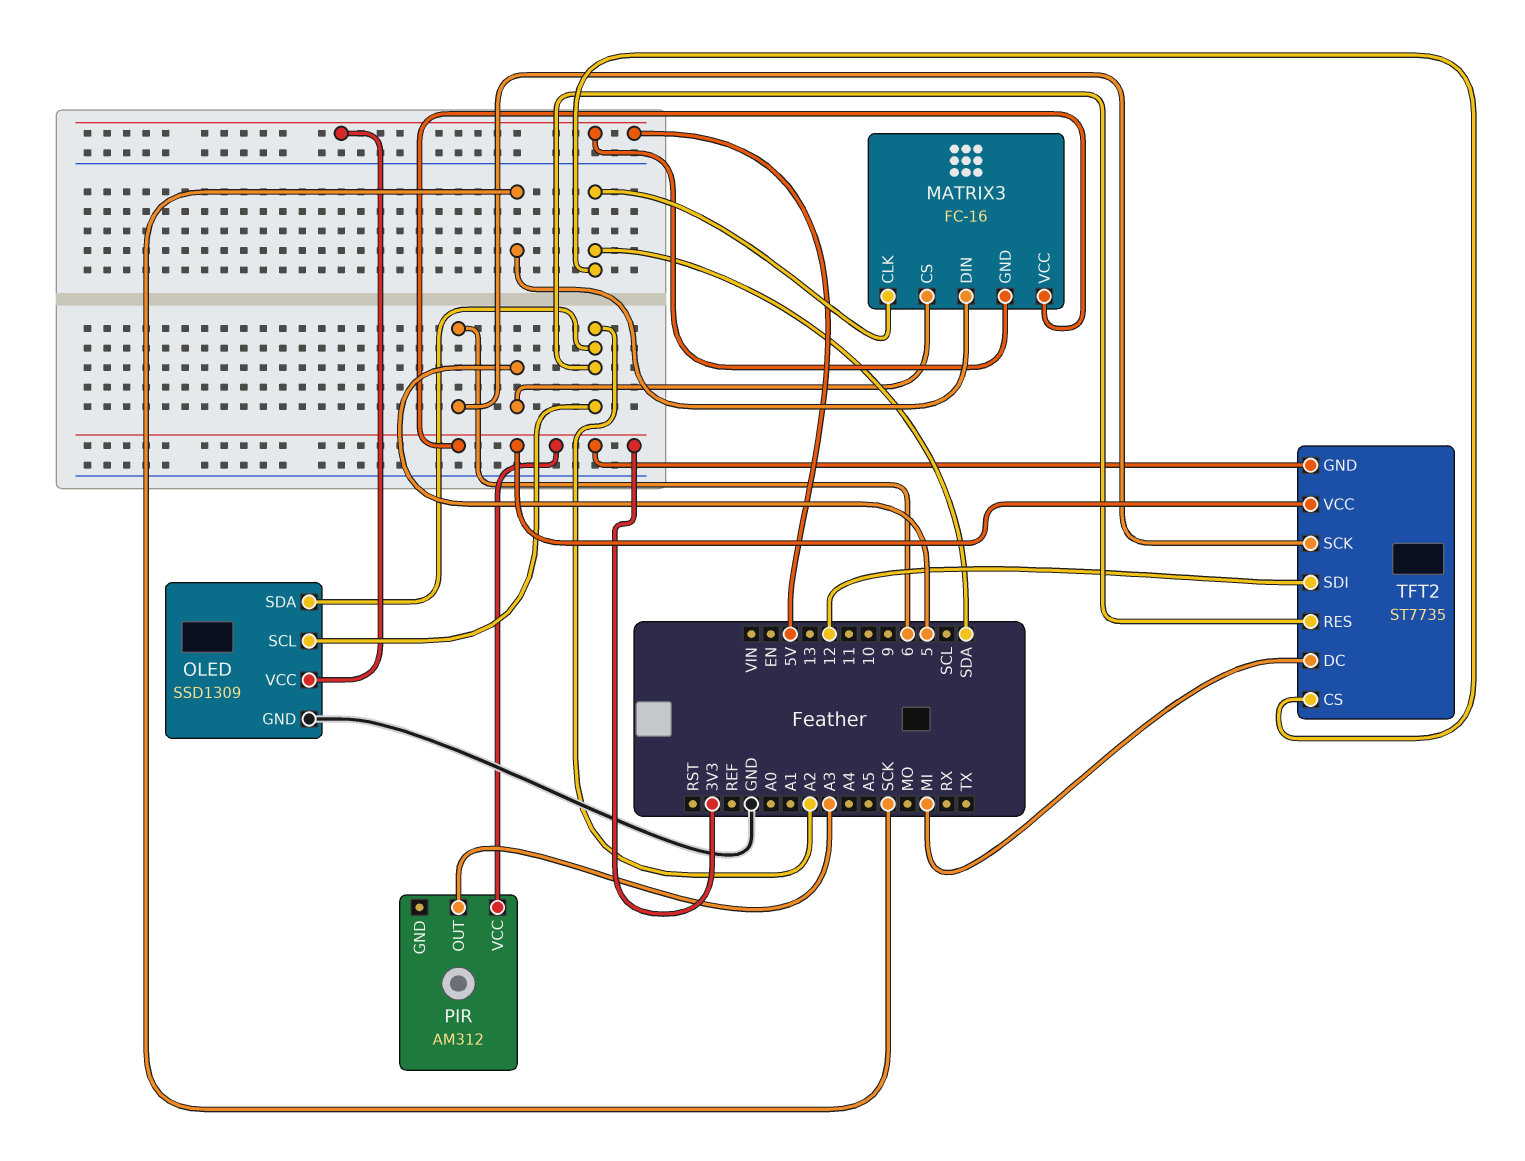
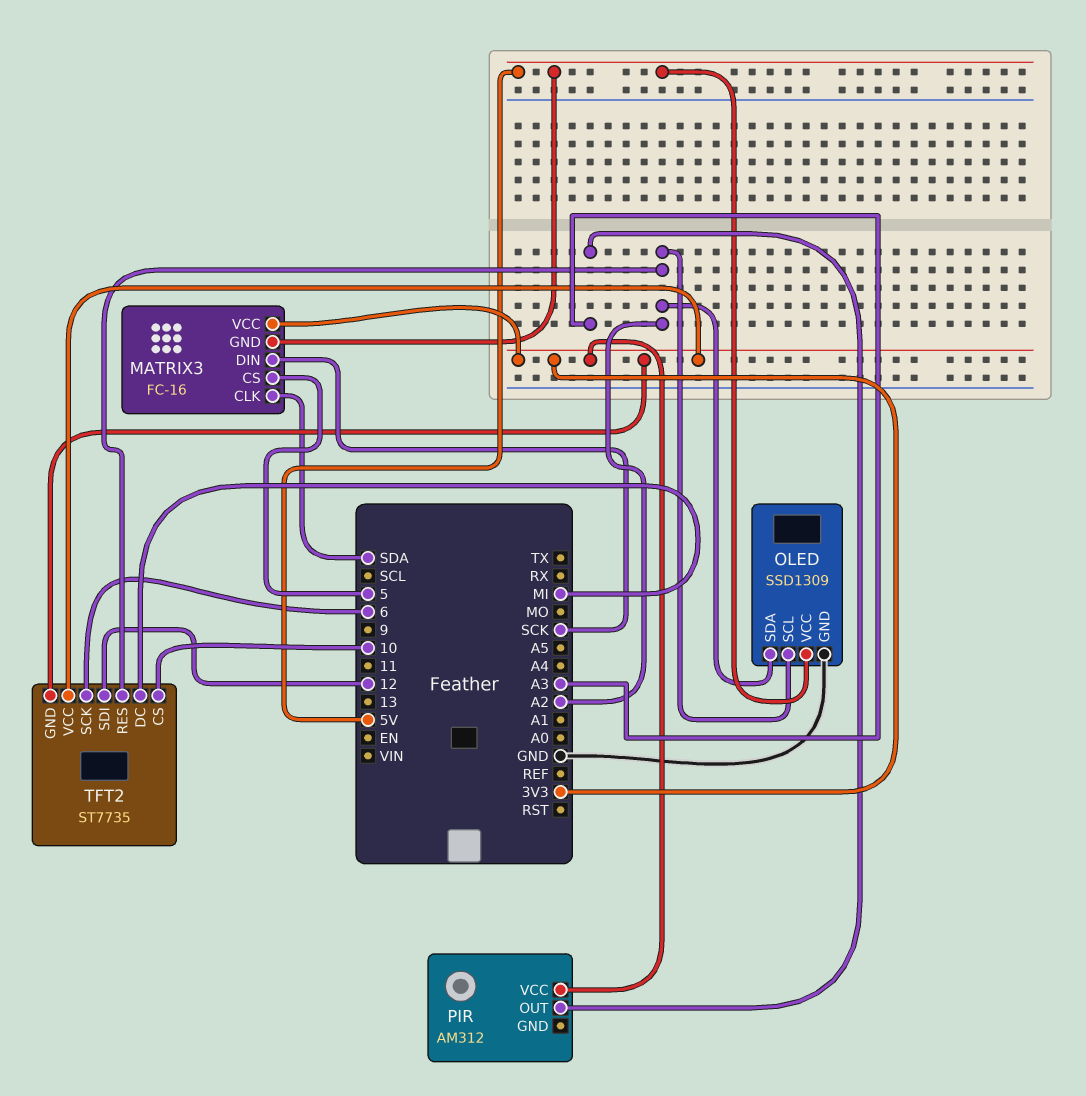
TFT2 pin CS: SDA -> 10

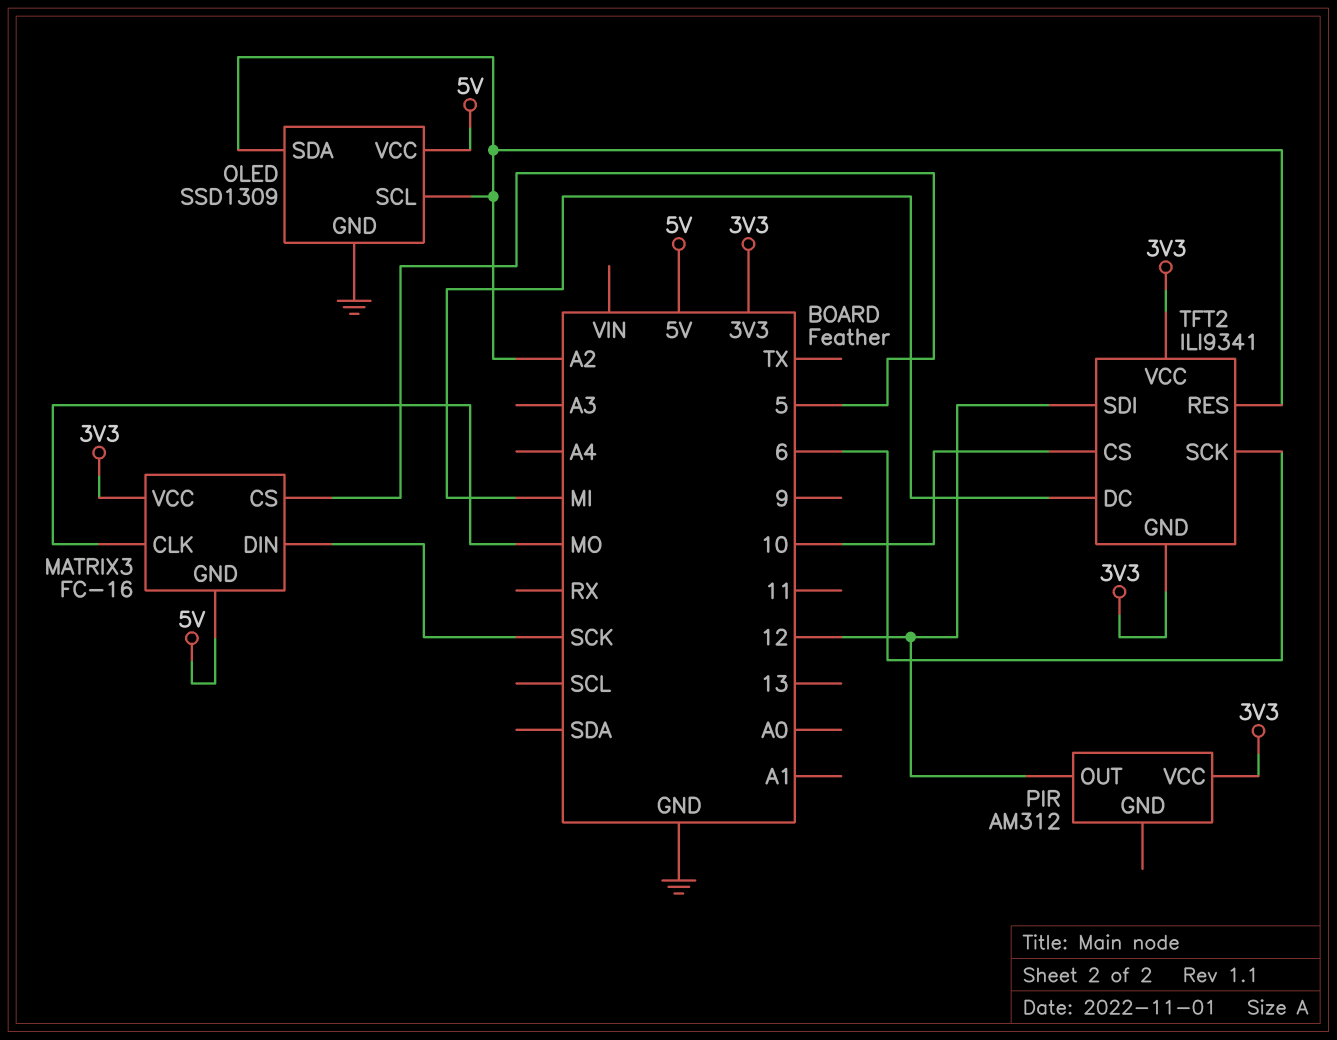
MATRIX3 pin CLK: SDA -> MO
PIR pin OUT: A3 -> 12
TFT2: ST7735 -> ILI9341

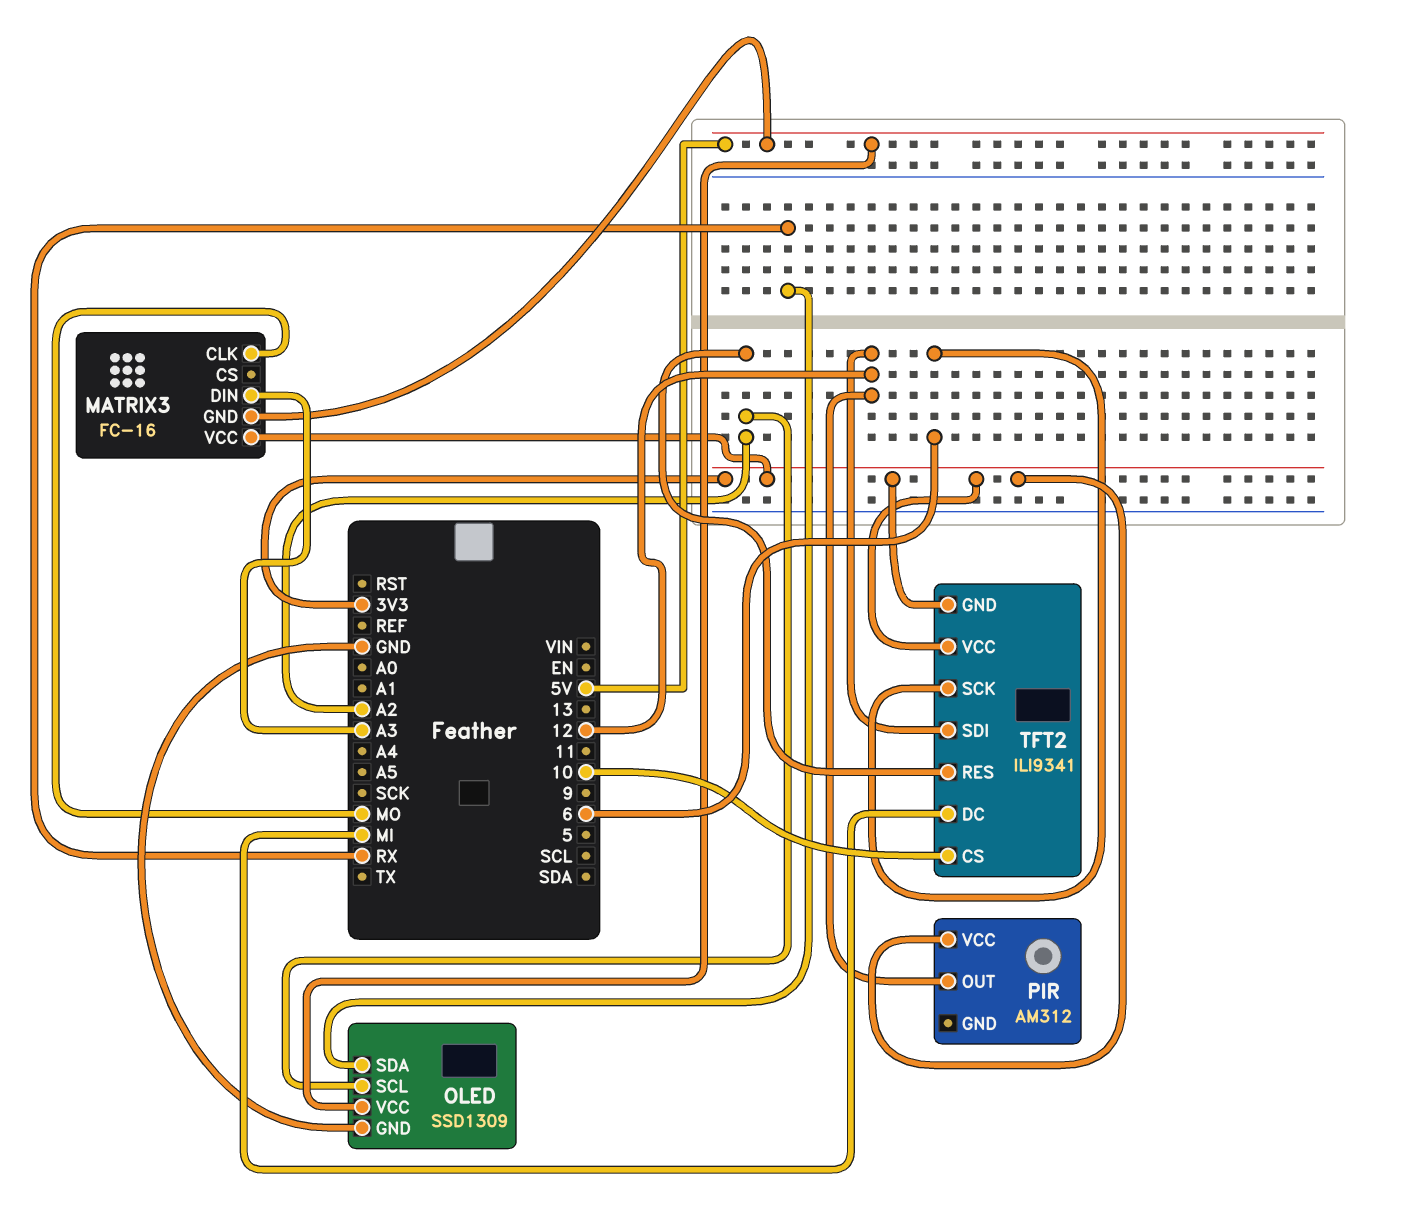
MATRIX3 pin CS: 5 -> none
MATRIX3 pin DIN: SCK -> A3
OLED pin SDA: A2 -> RX

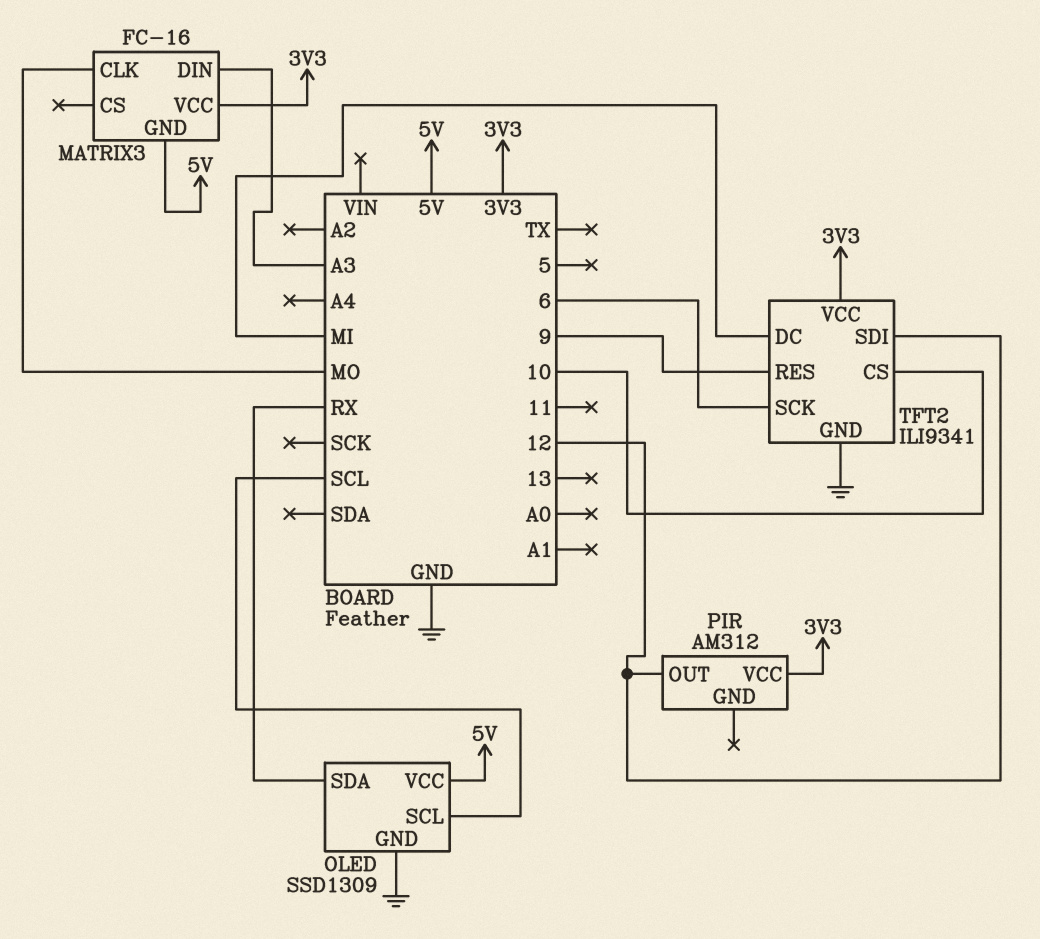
OLED pin SCL: A2 -> SCL
TFT2 pin GND: 3V3 -> GND
TFT2 pin RES: A2 -> 9

